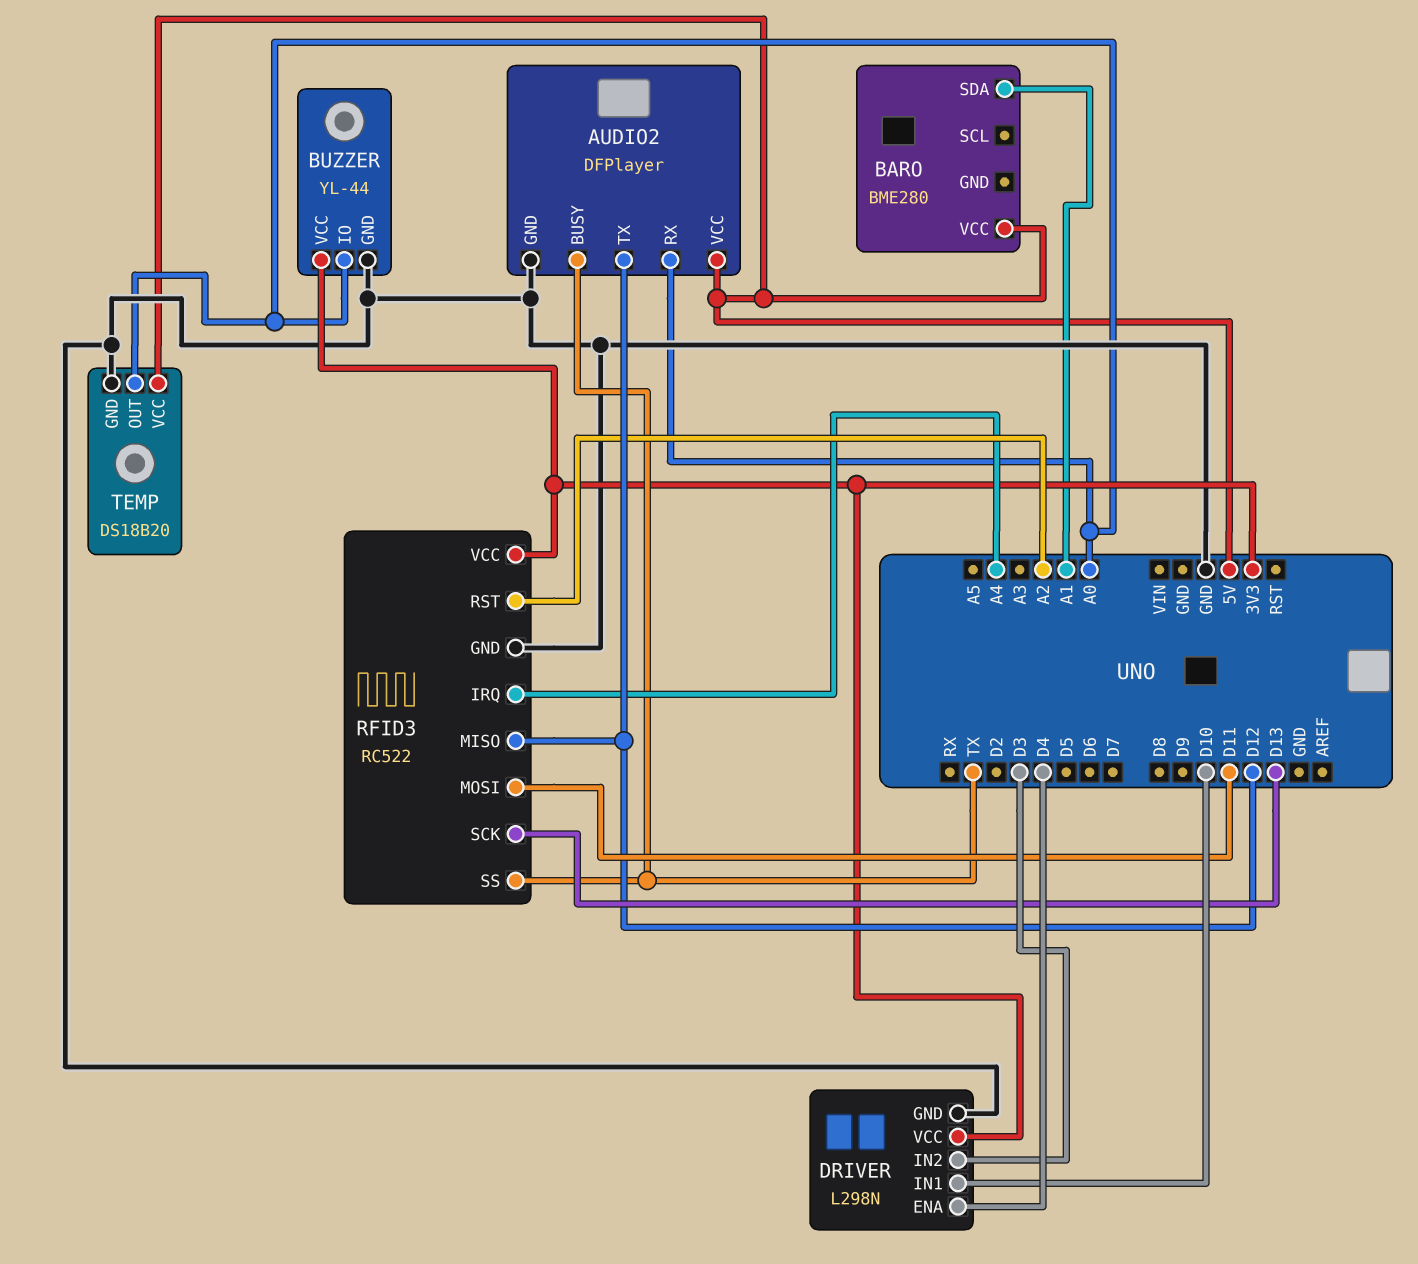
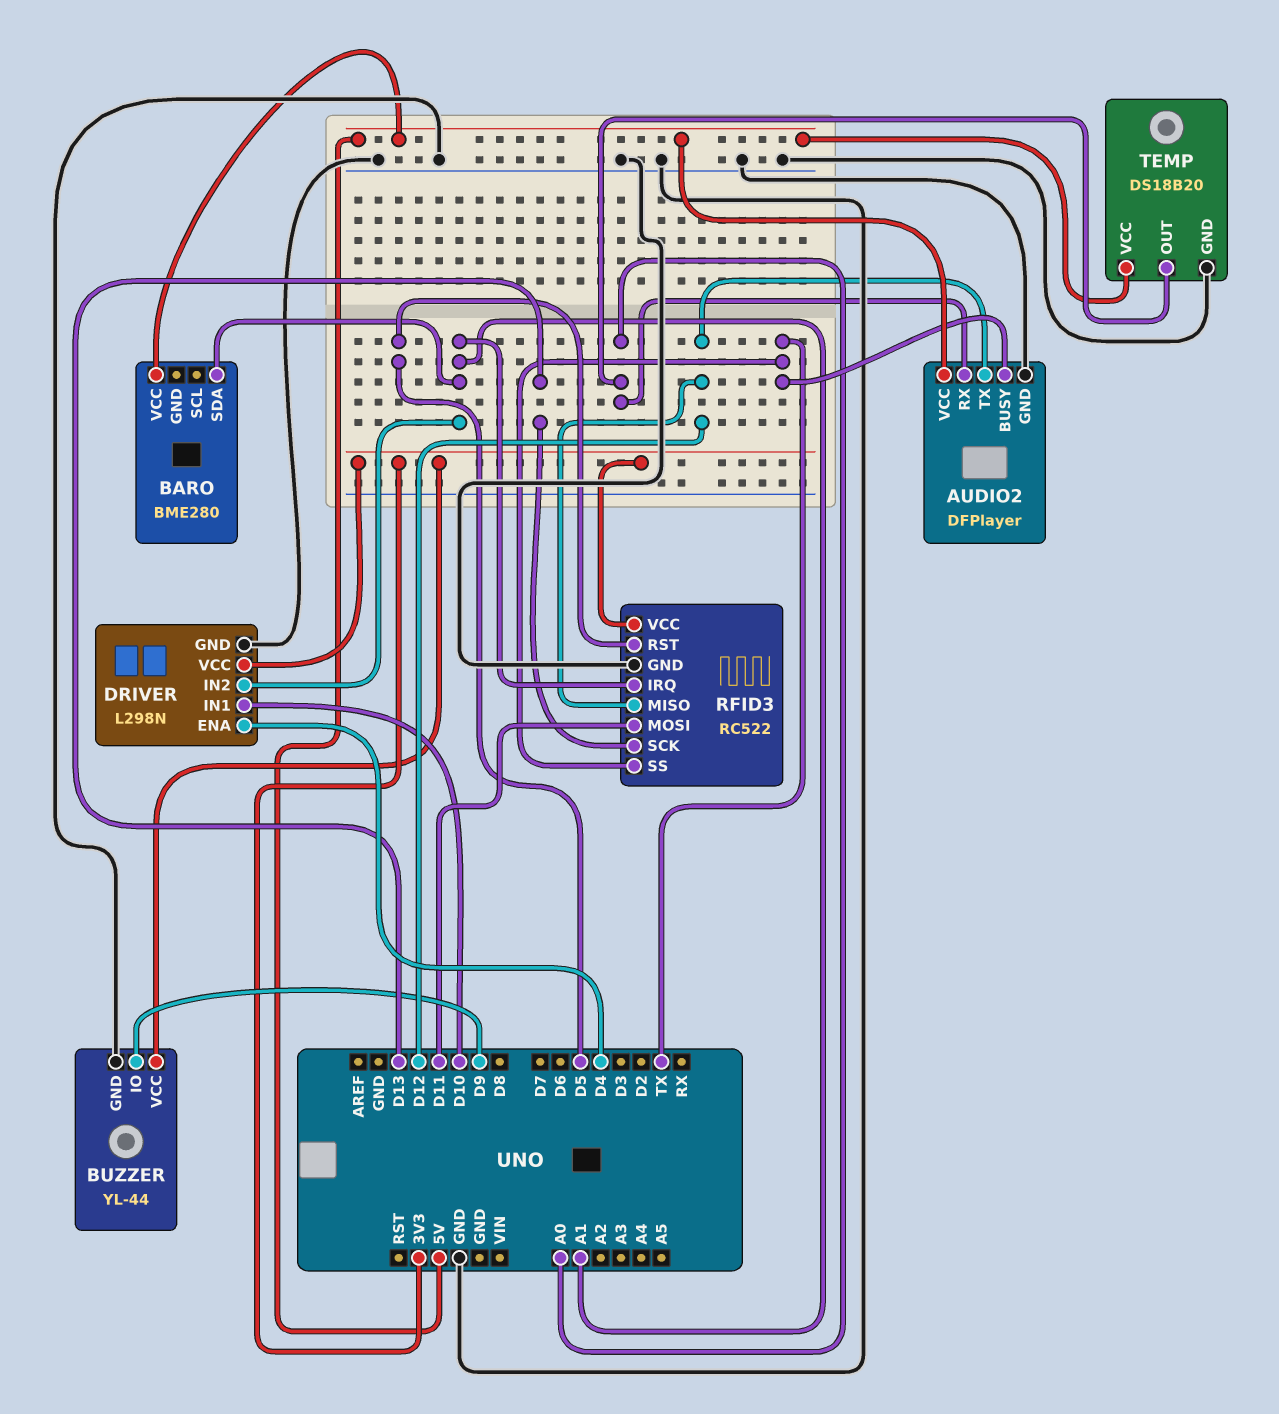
BUZZER pin IO: A0 -> D9
DRIVER pin IN2: D3 -> A1
RFID3 pin IRQ: A4 -> A1
RFID3 pin RST: A2 -> D5

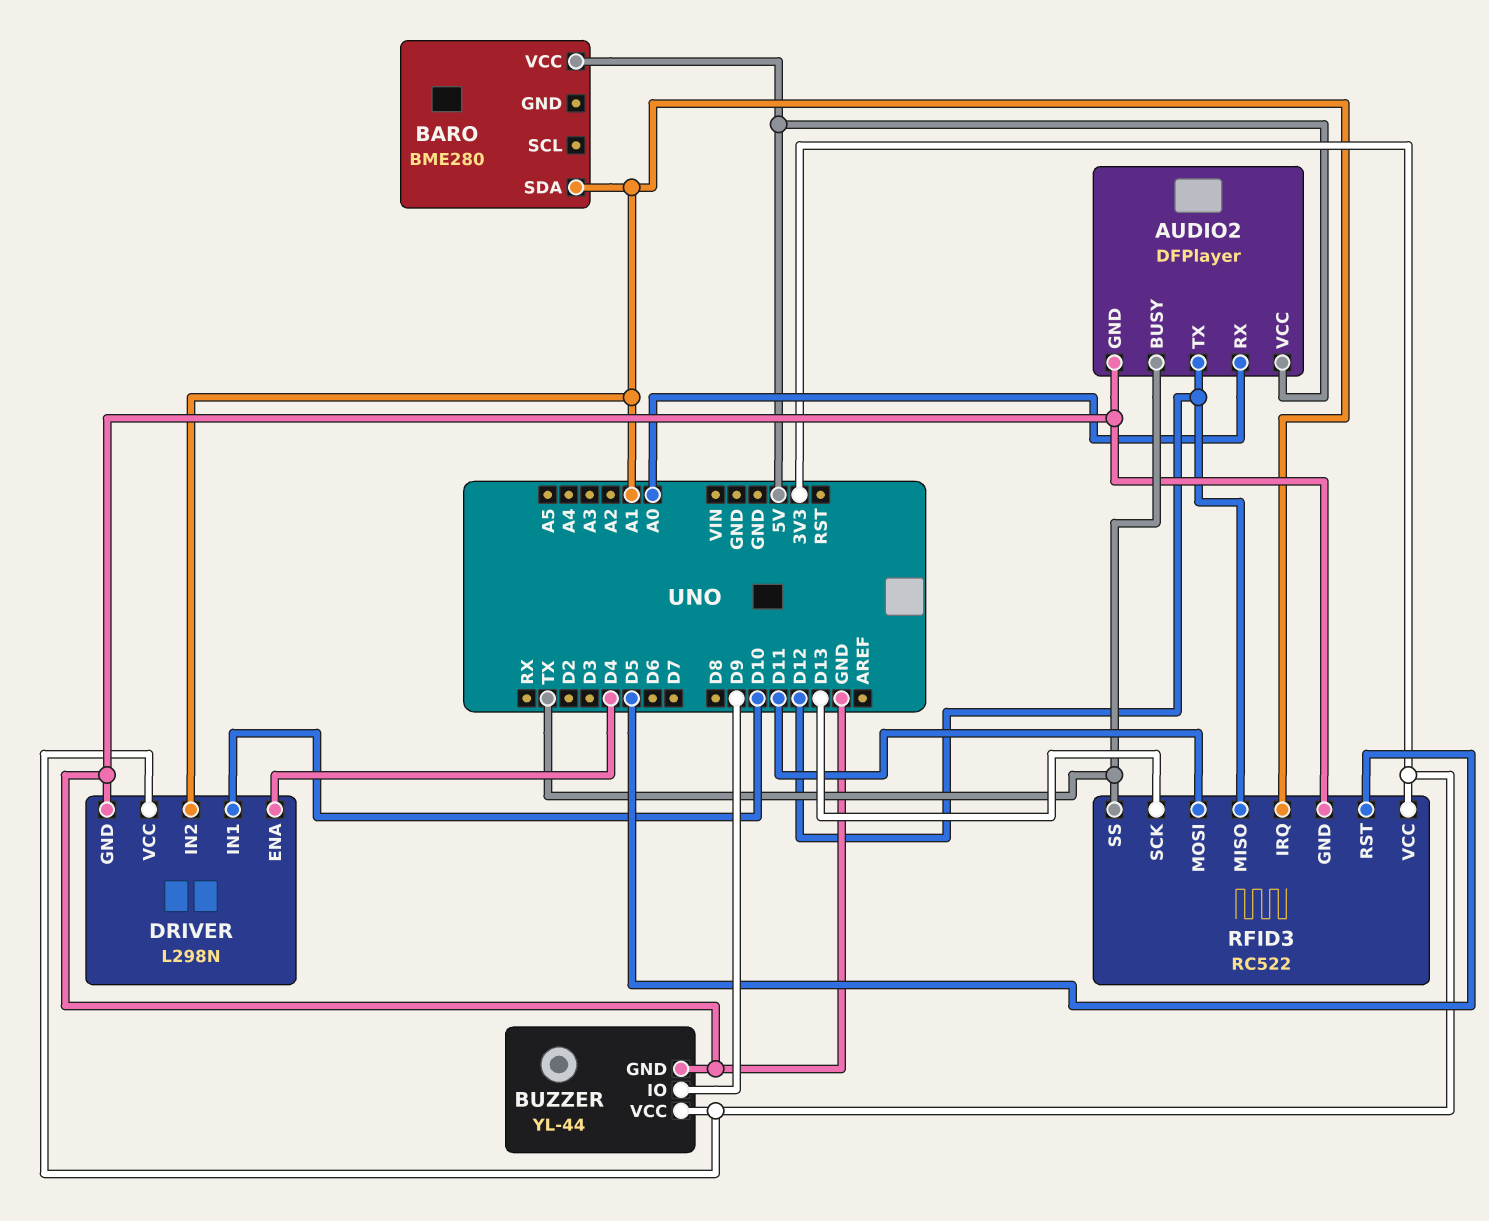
TEMP: DS18B20 -> none
TEMP pin GND: GND -> none
TEMP pin OUT: A0 -> none
TEMP pin VCC: 5V -> none

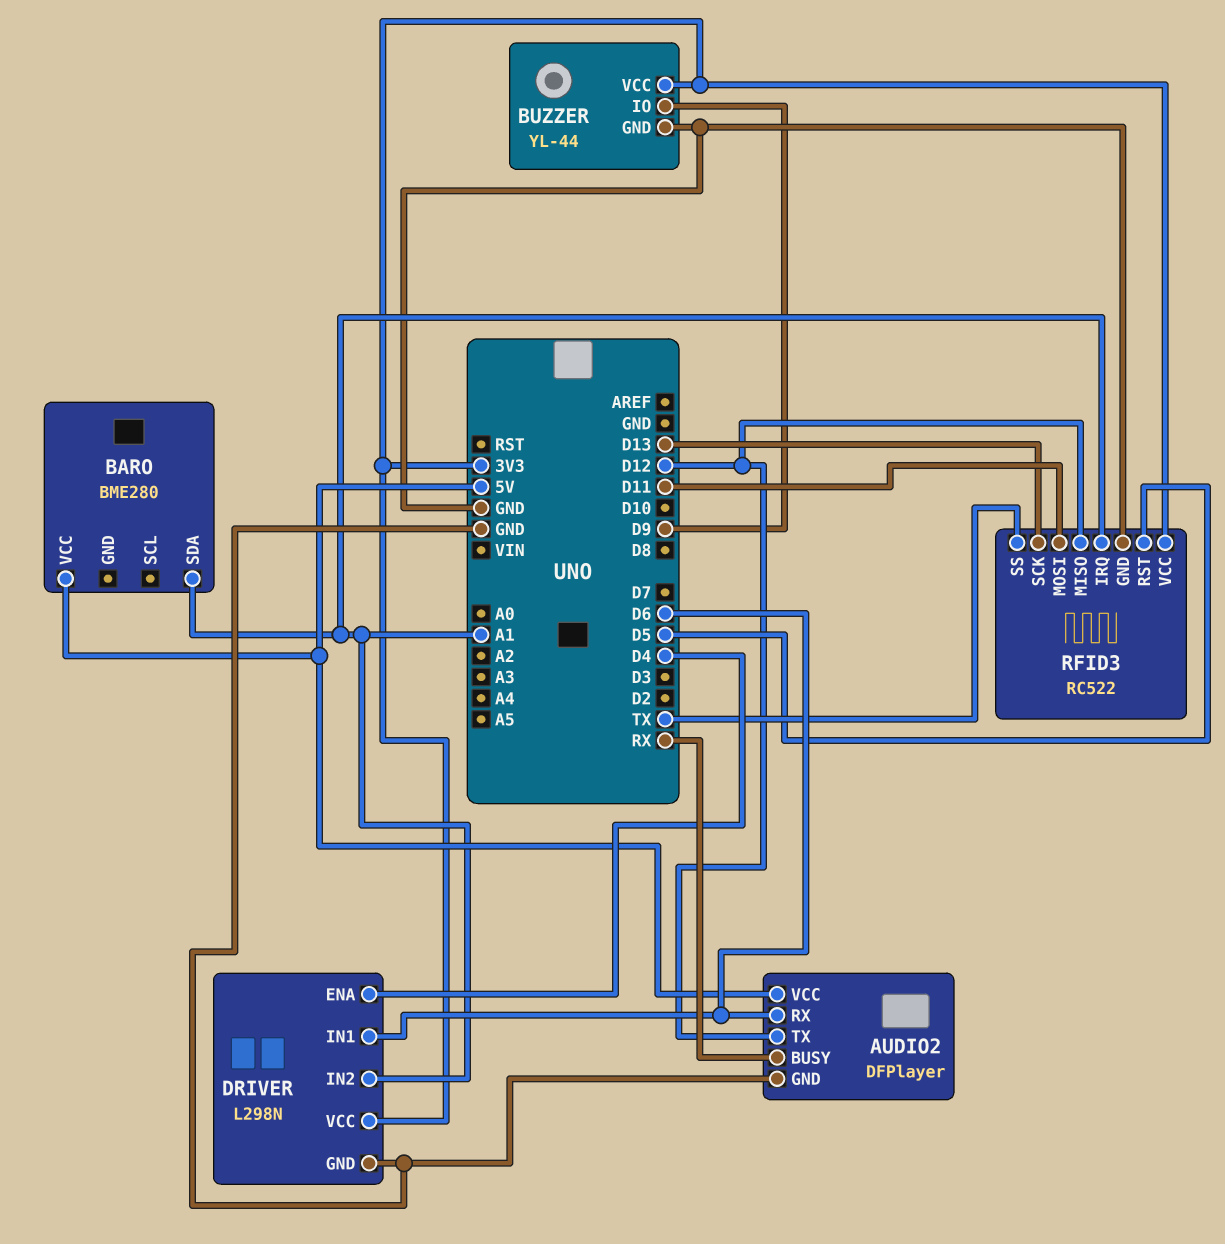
AUDIO2 pin BUSY: TX -> RX
AUDIO2 pin RX: A0 -> D6
DRIVER pin IN1: D10 -> D6

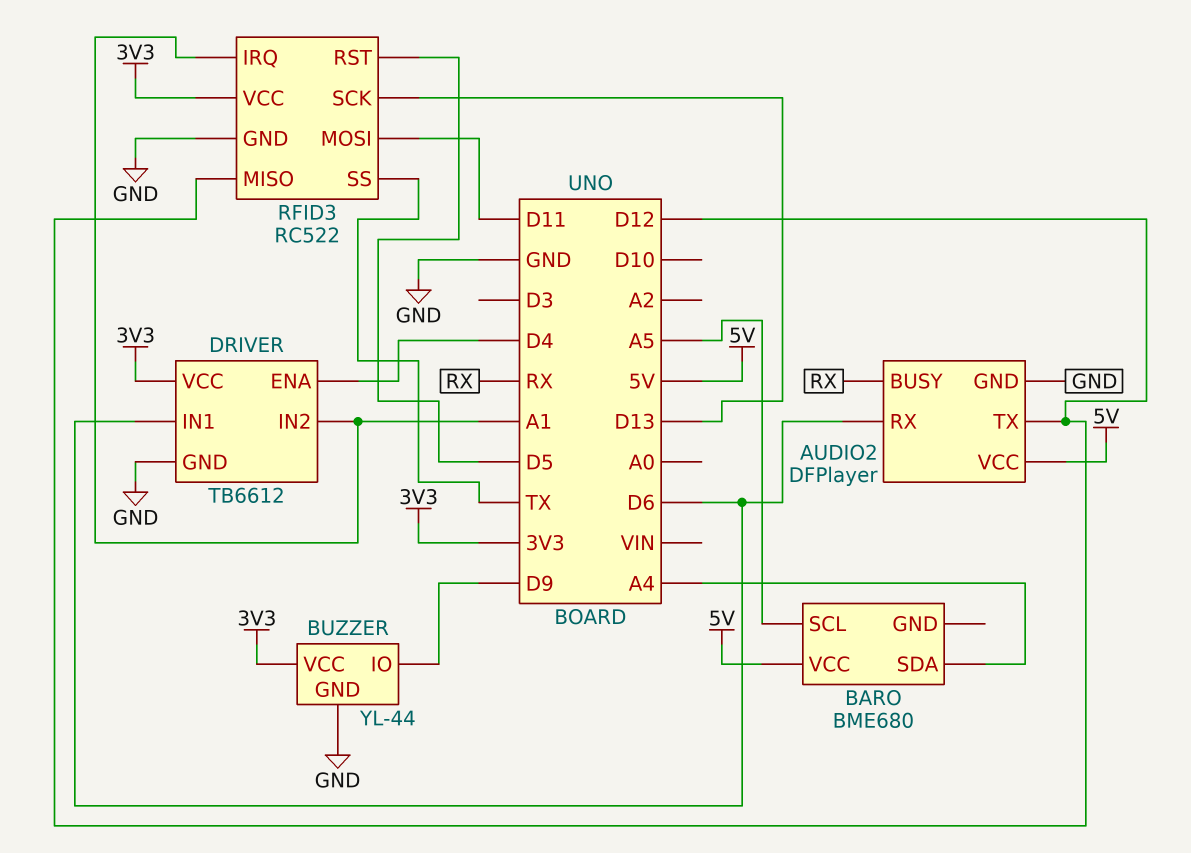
BARO: BME280 -> BME680
BARO pin SCL: none -> A5
BARO pin SDA: A1 -> A4
DRIVER: L298N -> TB6612

